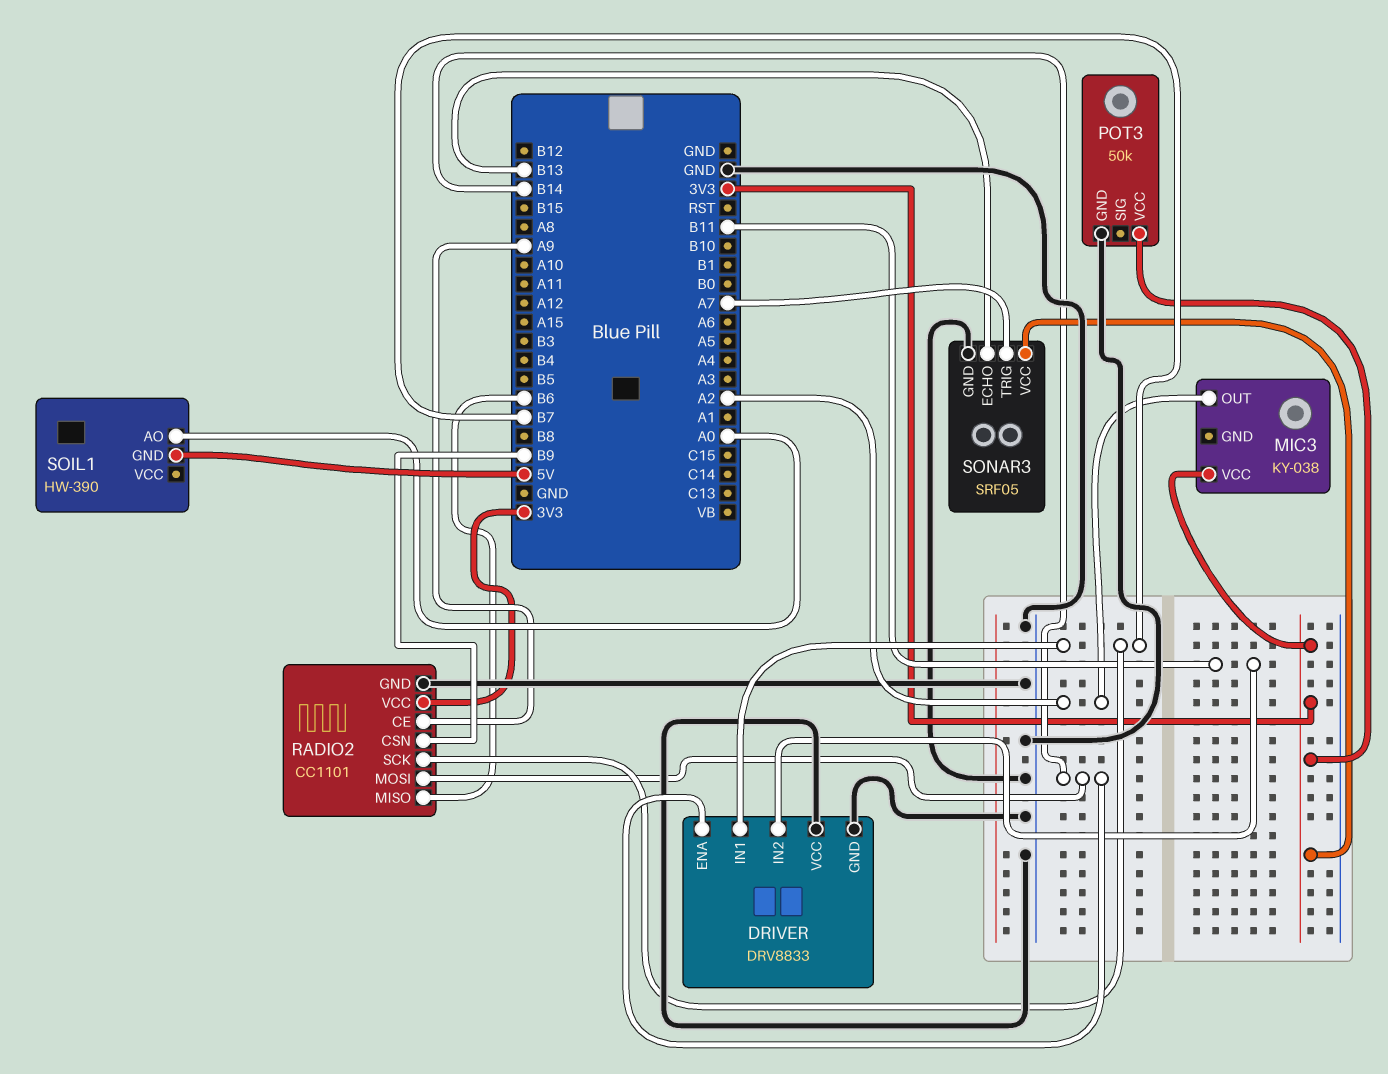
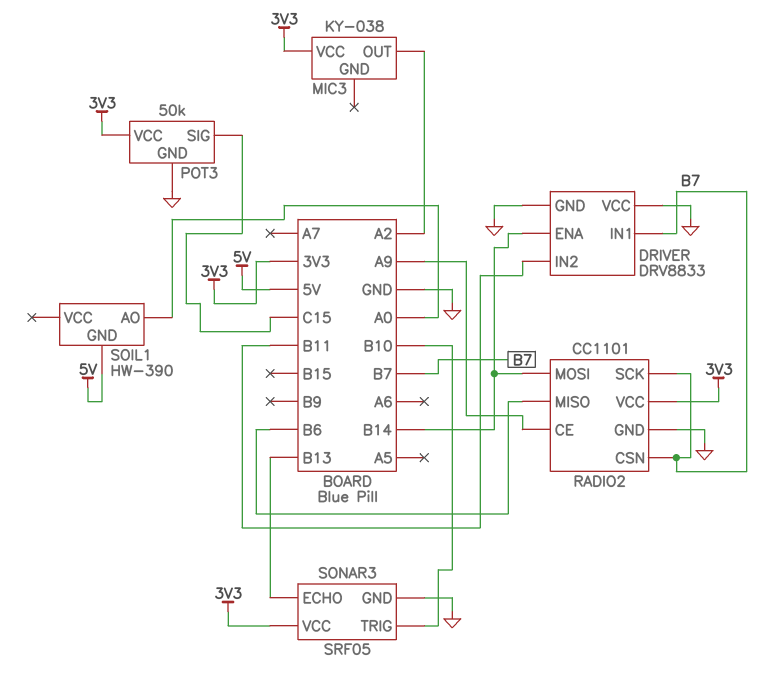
POT3 pin SIG: none -> C15
RADIO2 pin CSN: B9 -> B7
SONAR3 pin TRIG: A7 -> B10

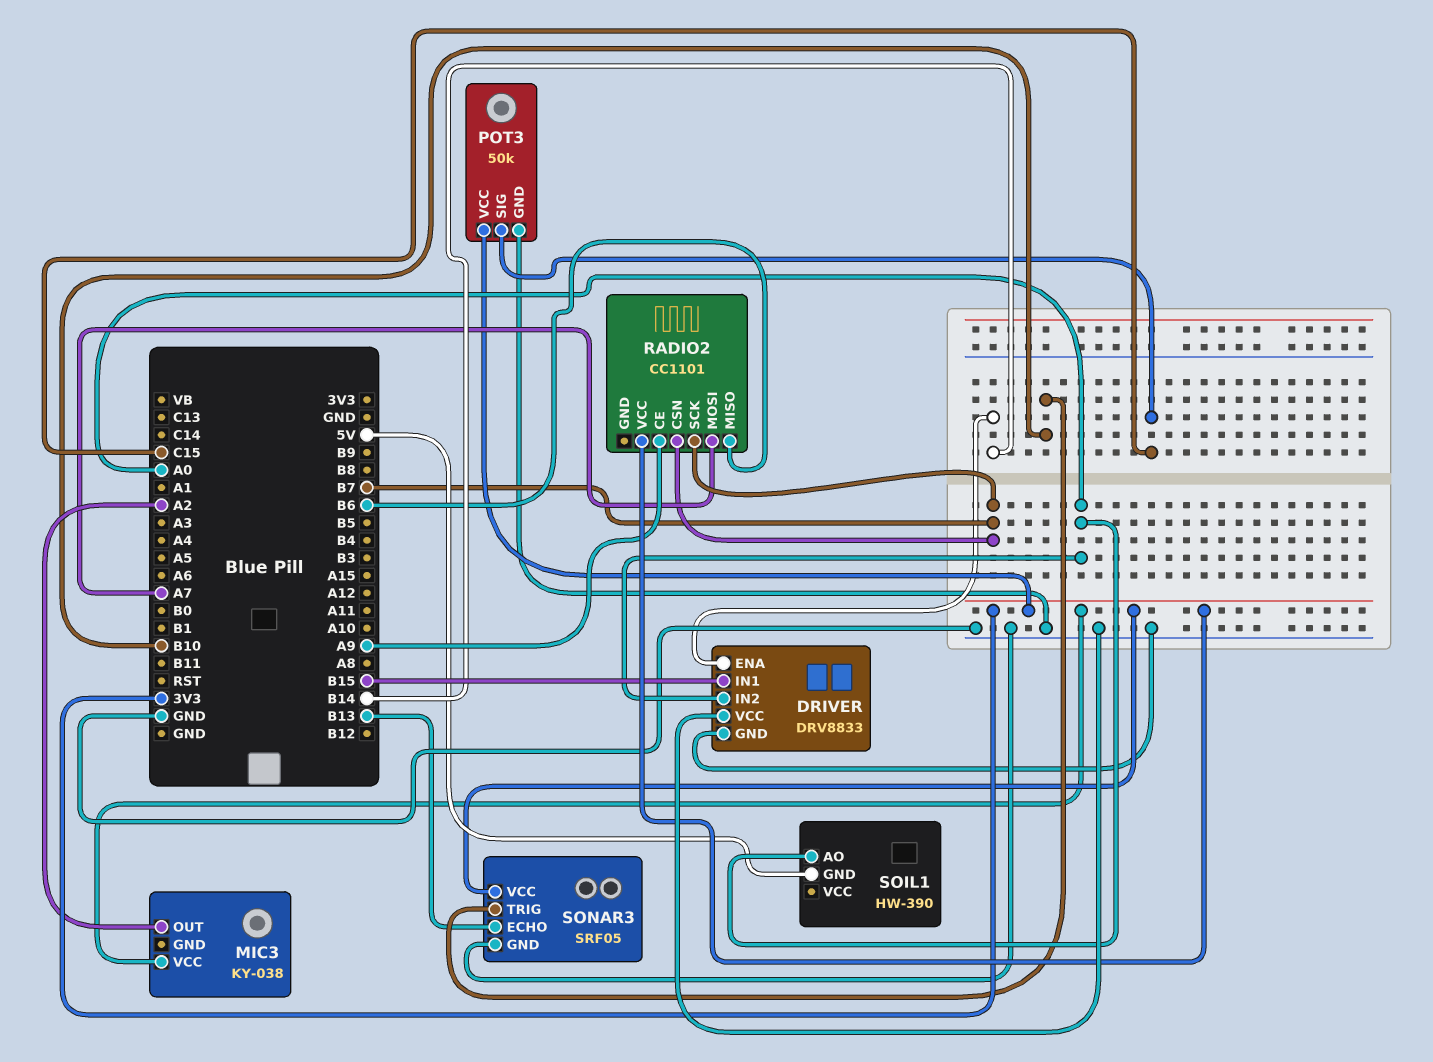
DRIVER pin IN1: B7 -> B15
DRIVER pin IN2: B11 -> A0
RADIO2 pin GND: GND -> none
RADIO2 pin MOSI: B14 -> A7

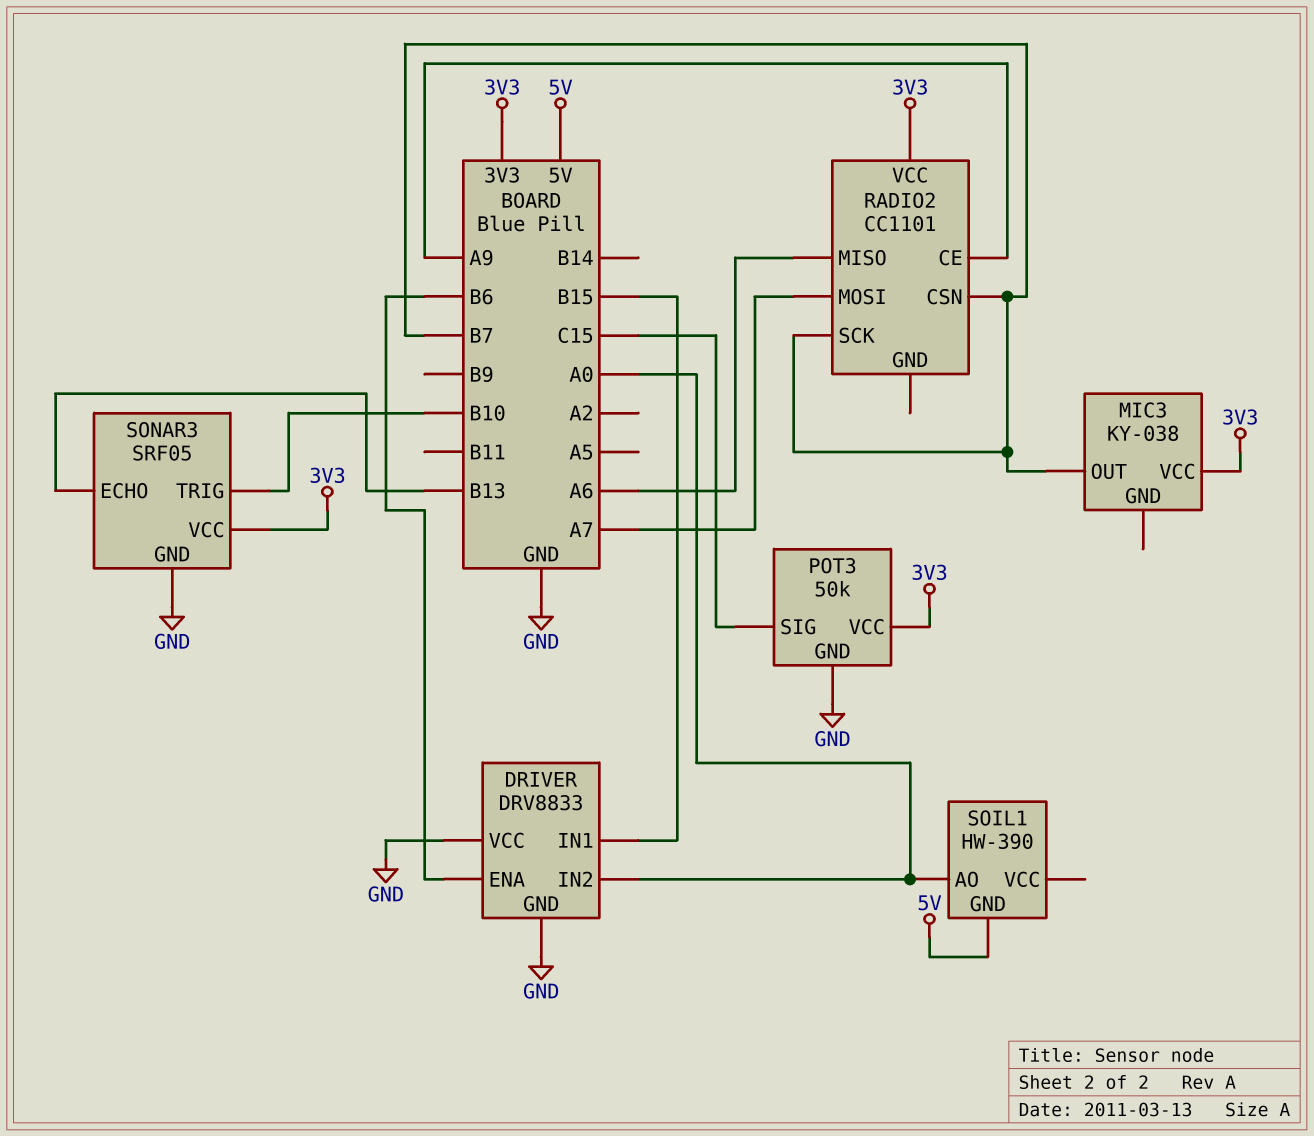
DRIVER pin ENA: B14 -> B6
MIC3 pin OUT: A2 -> B7
RADIO2 pin MISO: B6 -> A6

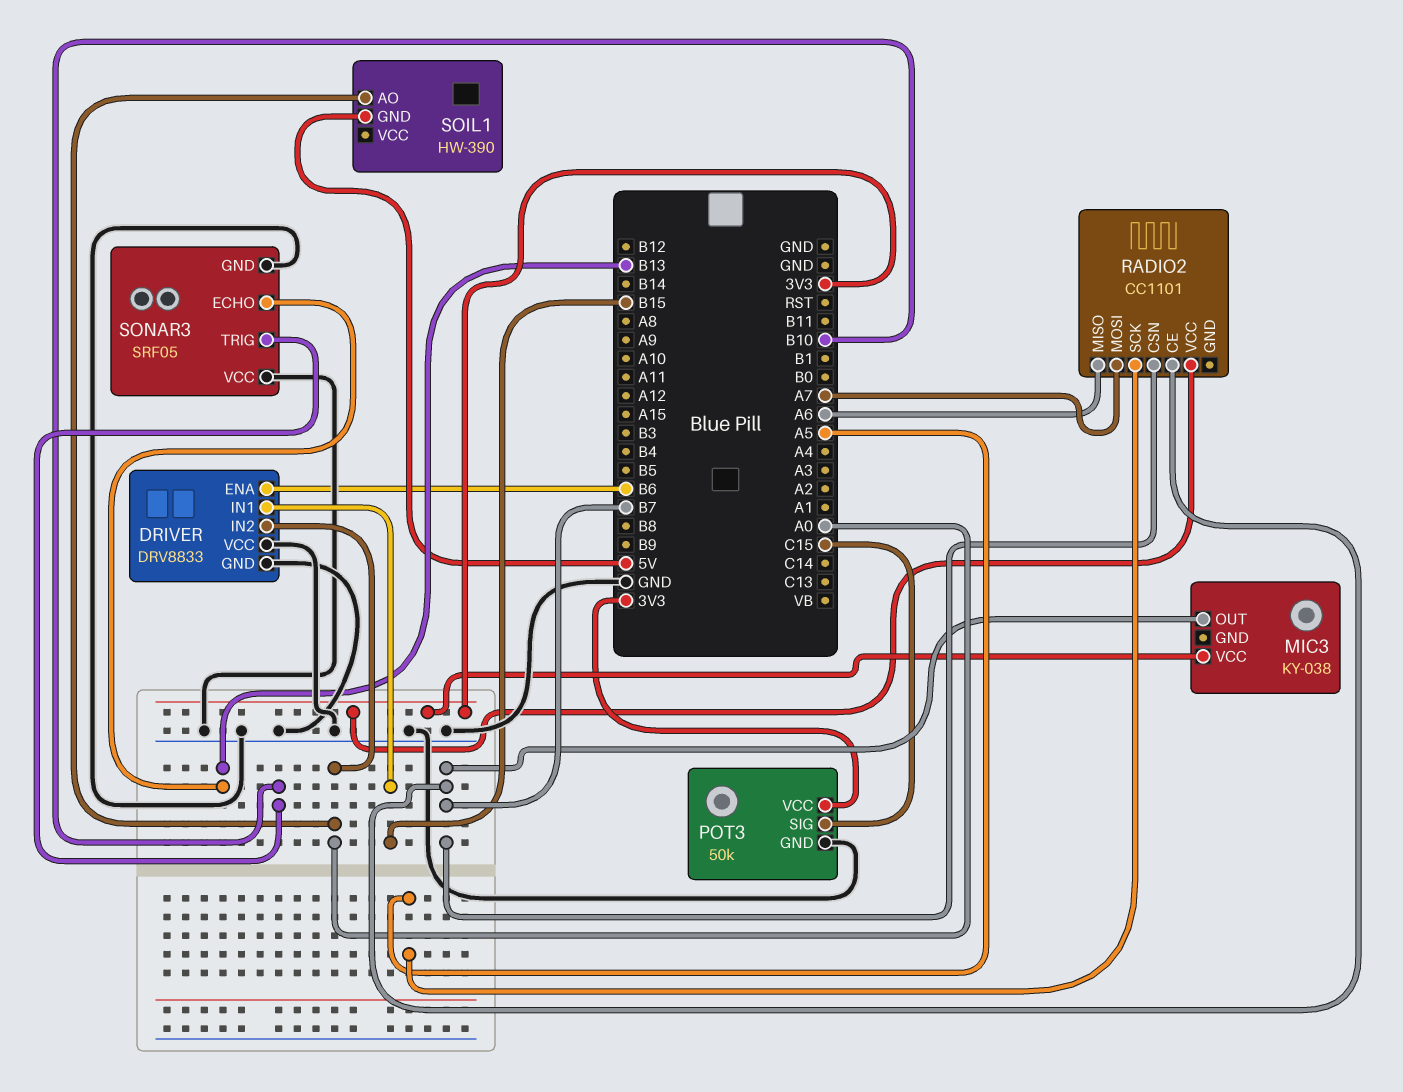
RADIO2 pin CE: A9 -> B7
RADIO2 pin SCK: B7 -> A5
SONAR3 pin VCC: 3V3 -> GND

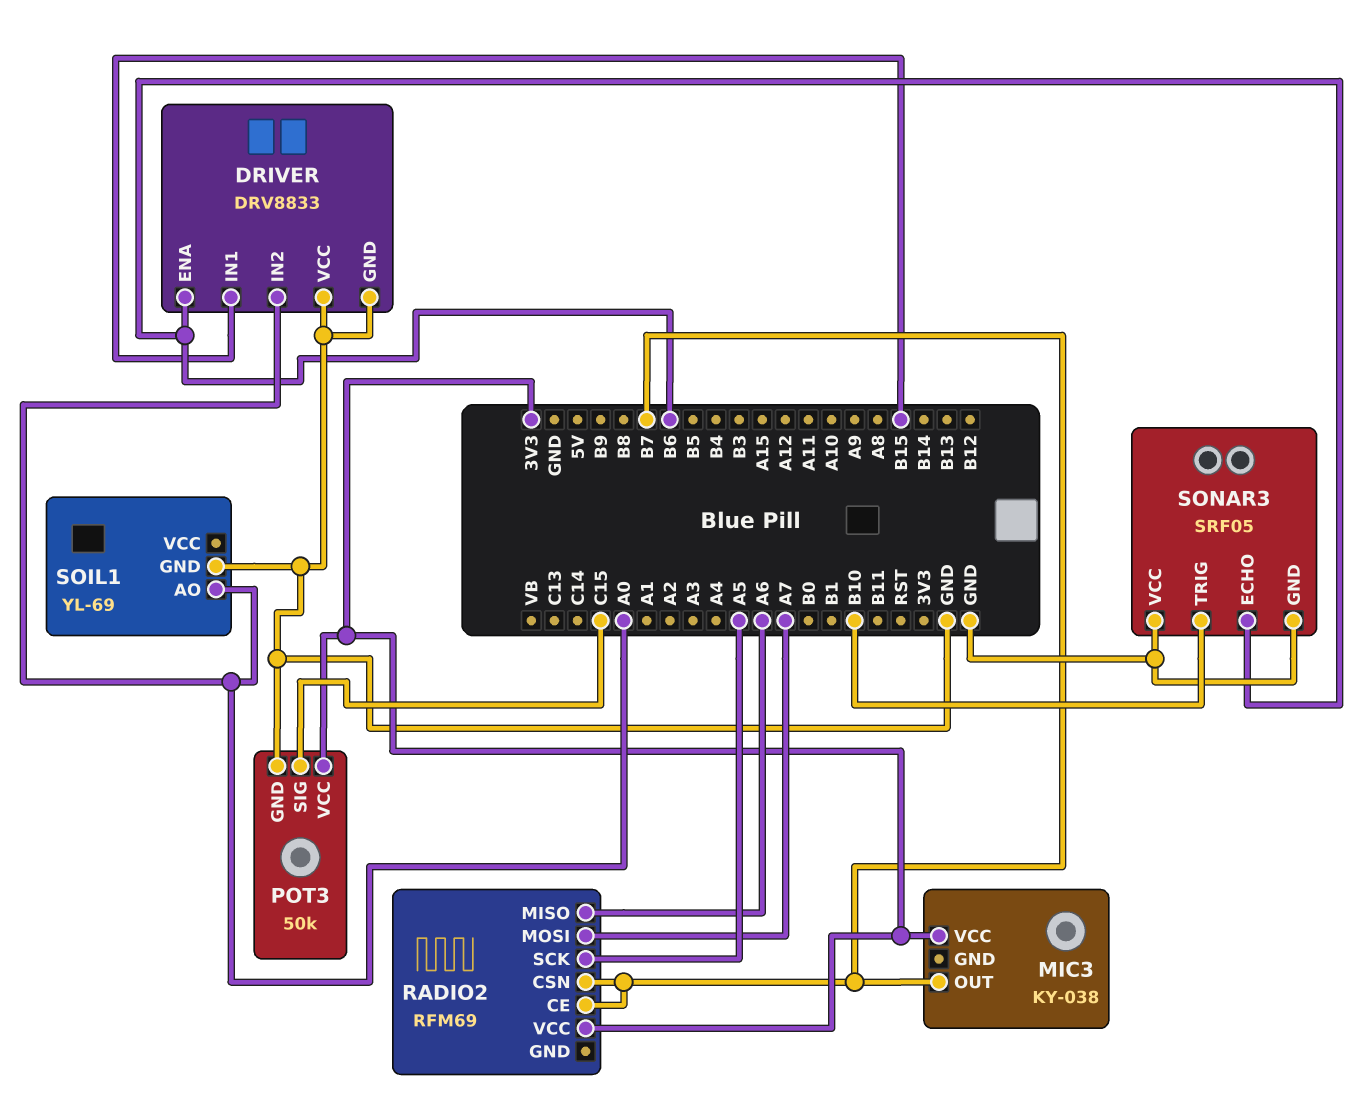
RADIO2: CC1101 -> RFM69
SOIL1: HW-390 -> YL-69
SOIL1 pin GND: 5V -> GND
SONAR3 pin ECHO: B13 -> B6

